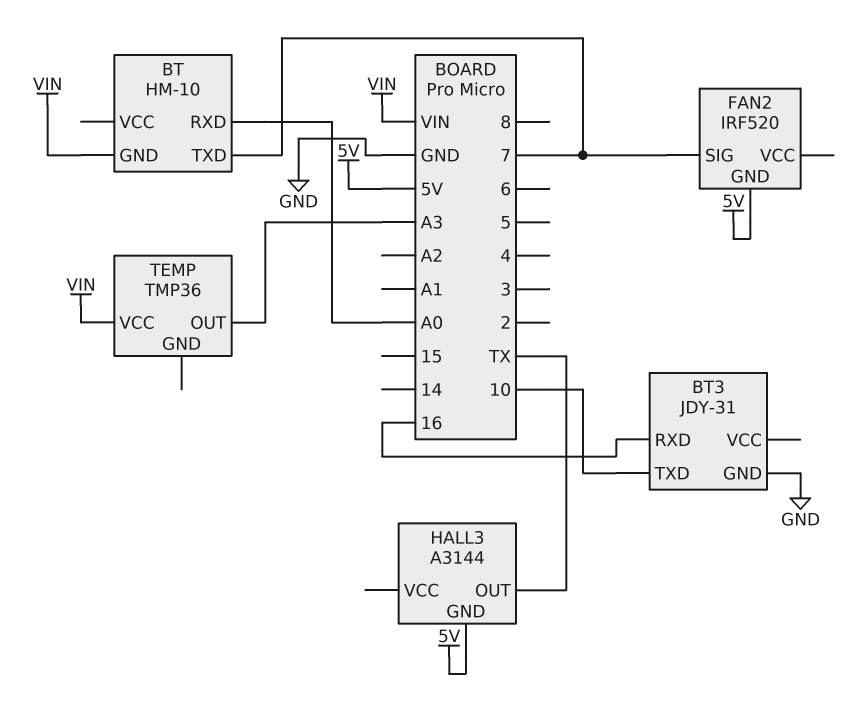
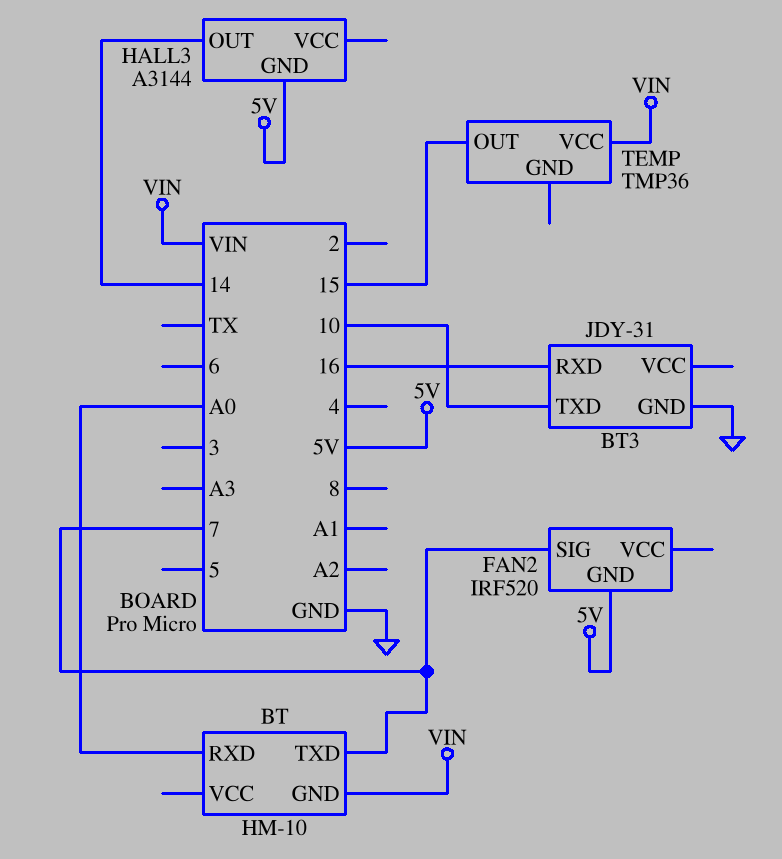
HALL3 pin OUT: TX -> 14
TEMP pin OUT: A3 -> 15

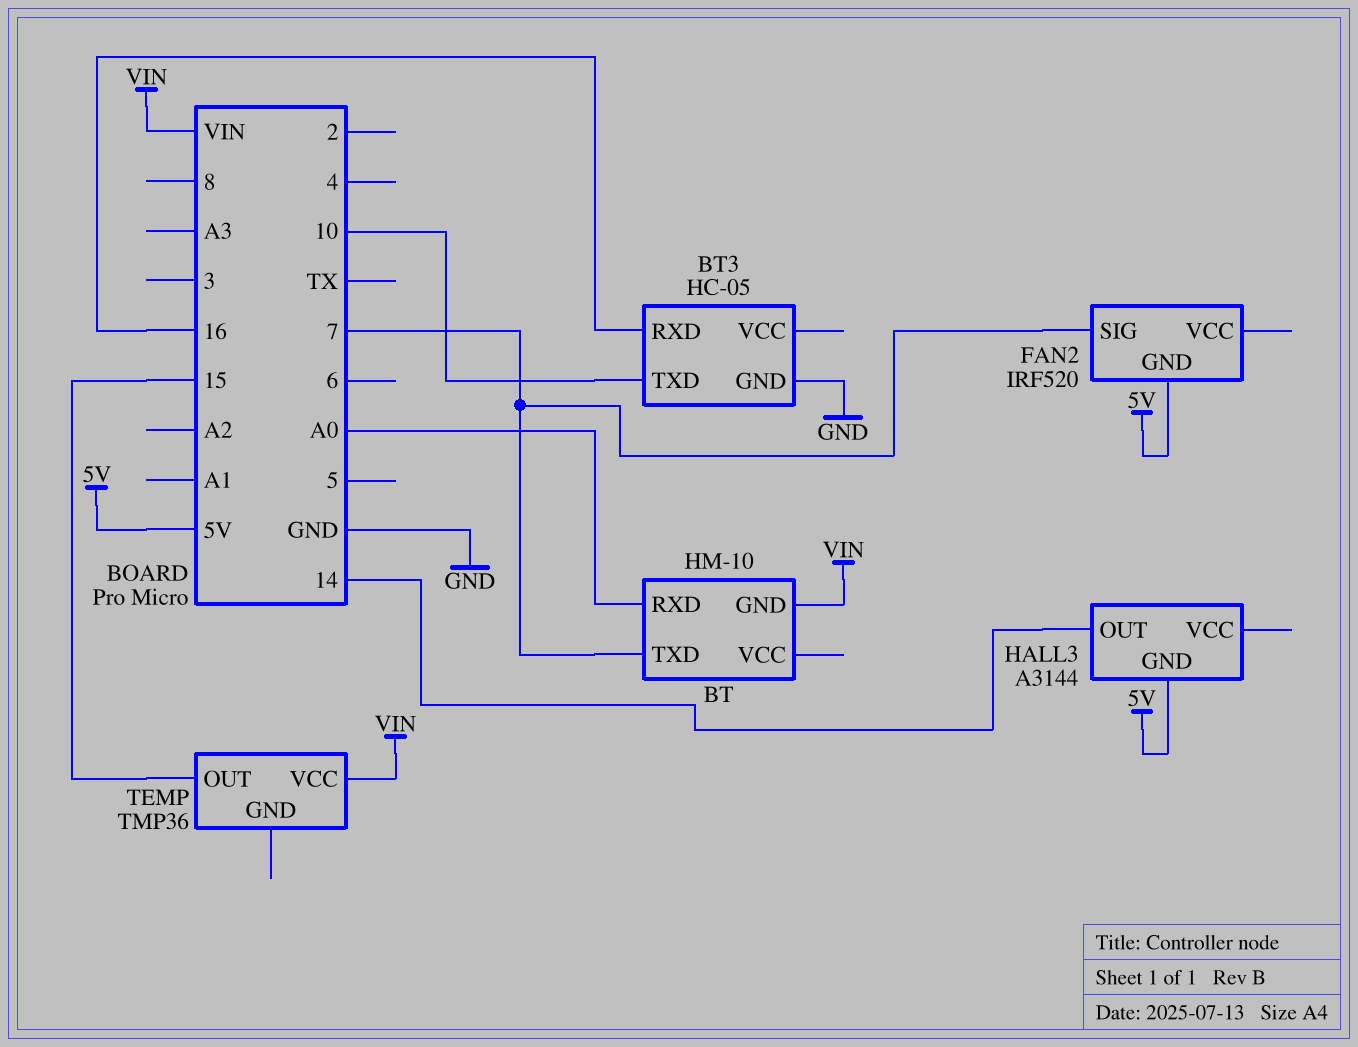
BT3: JDY-31 -> HC-05

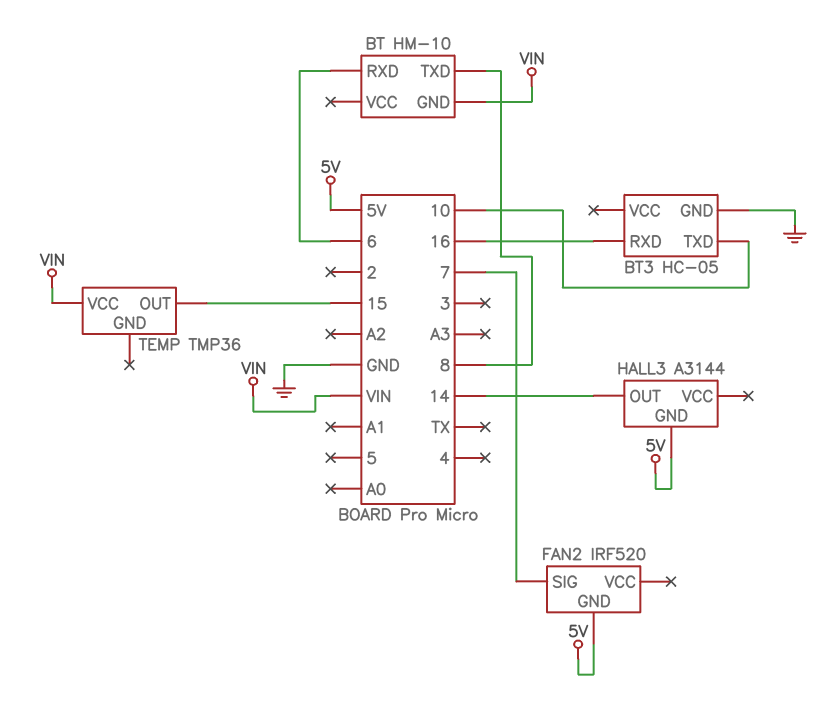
BT pin RXD: A0 -> 6
BT pin TXD: 7 -> 8

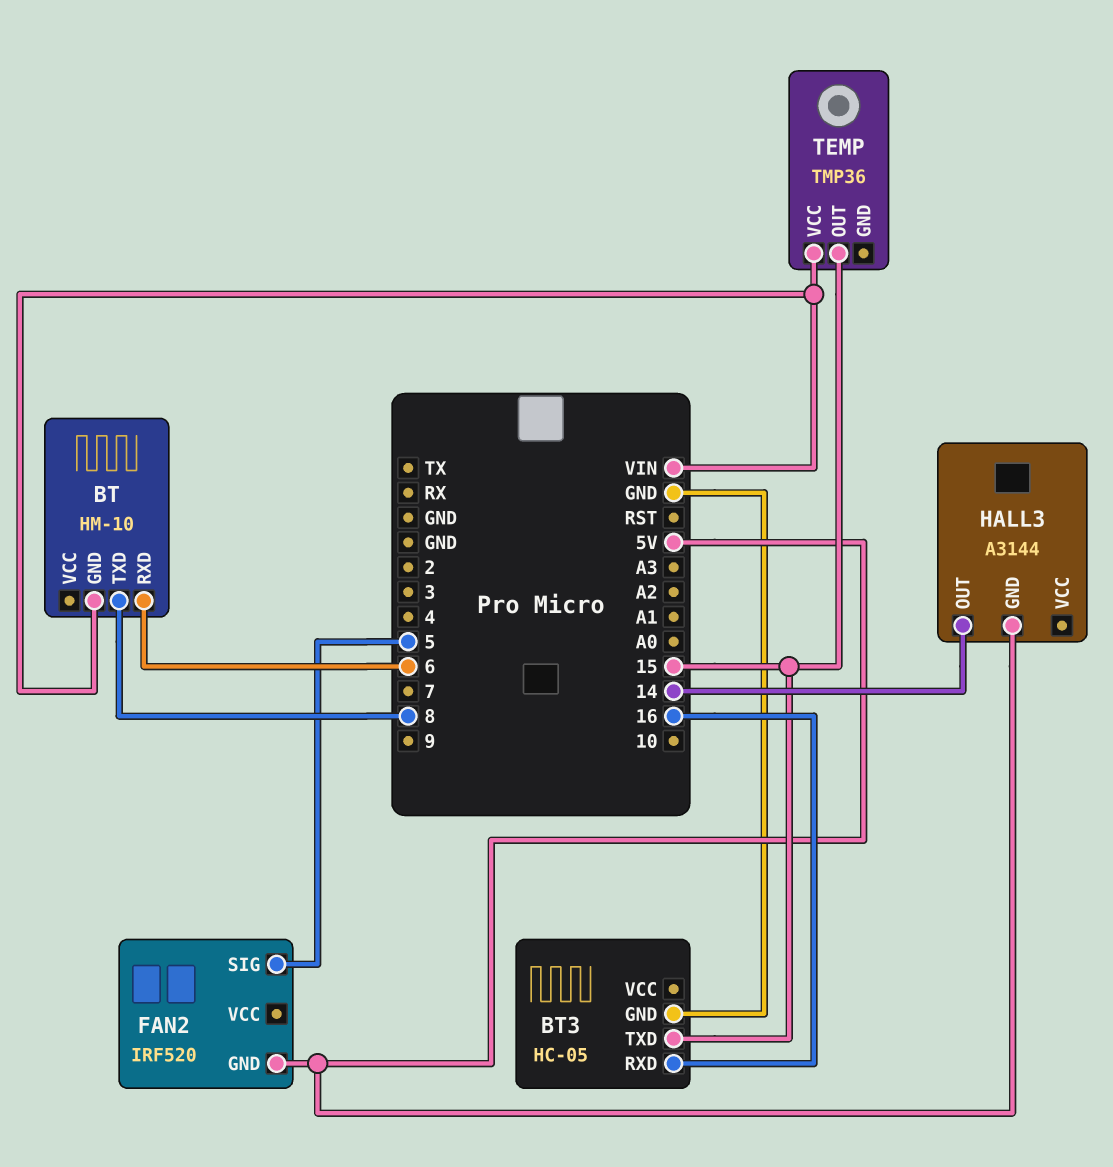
BT3 pin TXD: 10 -> 15
FAN2 pin SIG: 7 -> 5

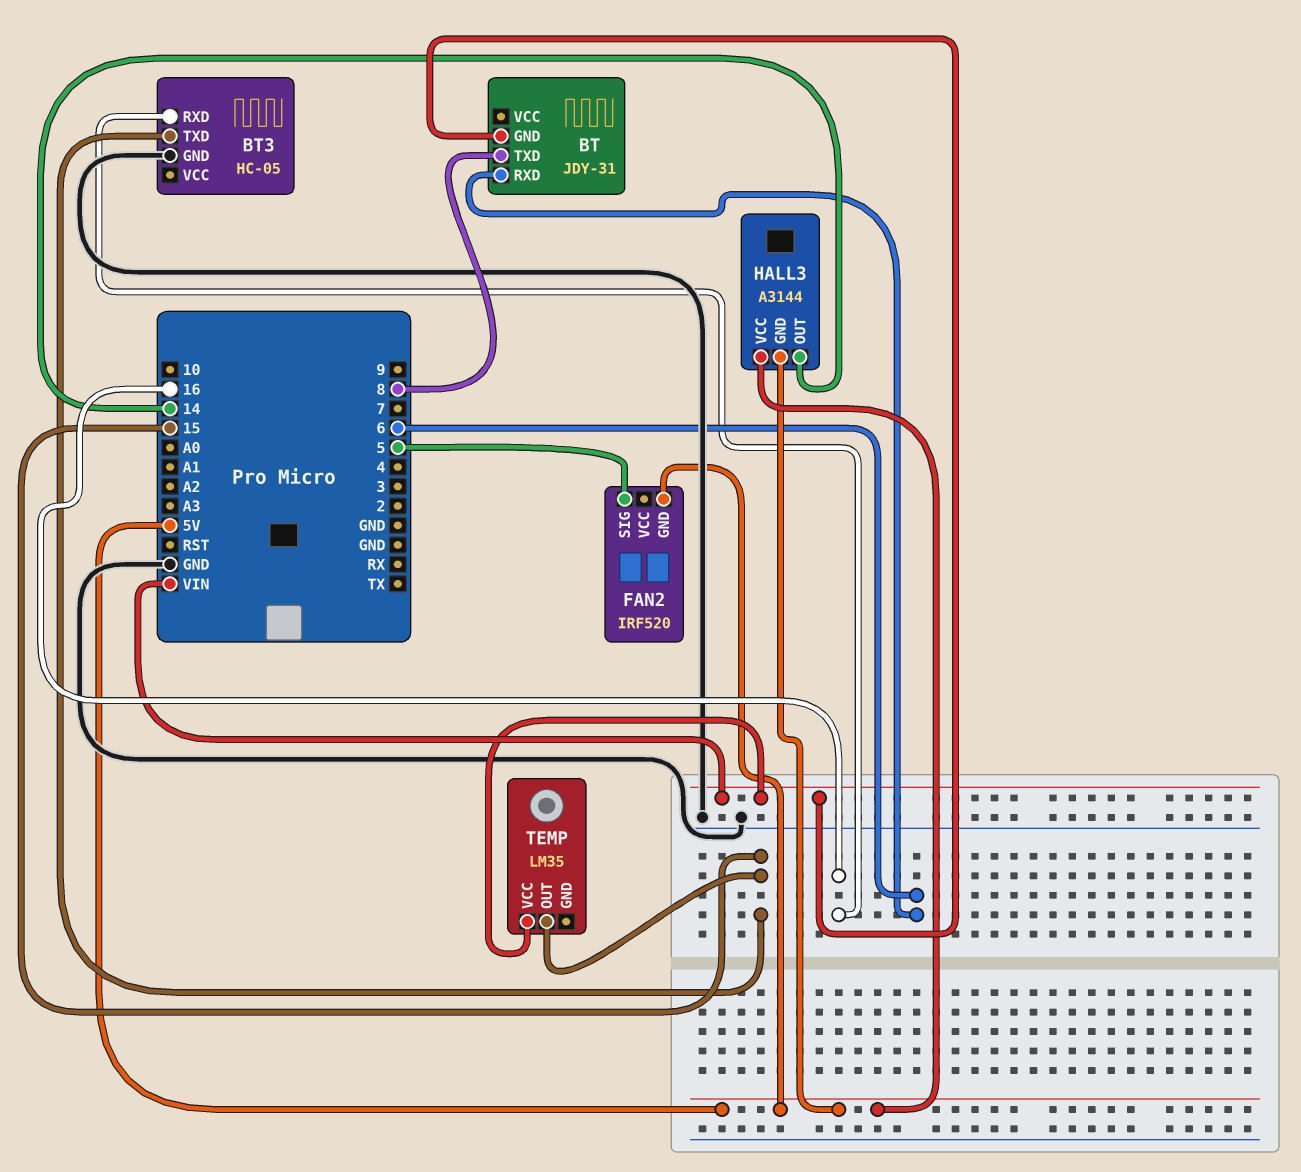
BT: HM-10 -> JDY-31
HALL3 pin VCC: none -> 5V
TEMP: TMP36 -> LM35

